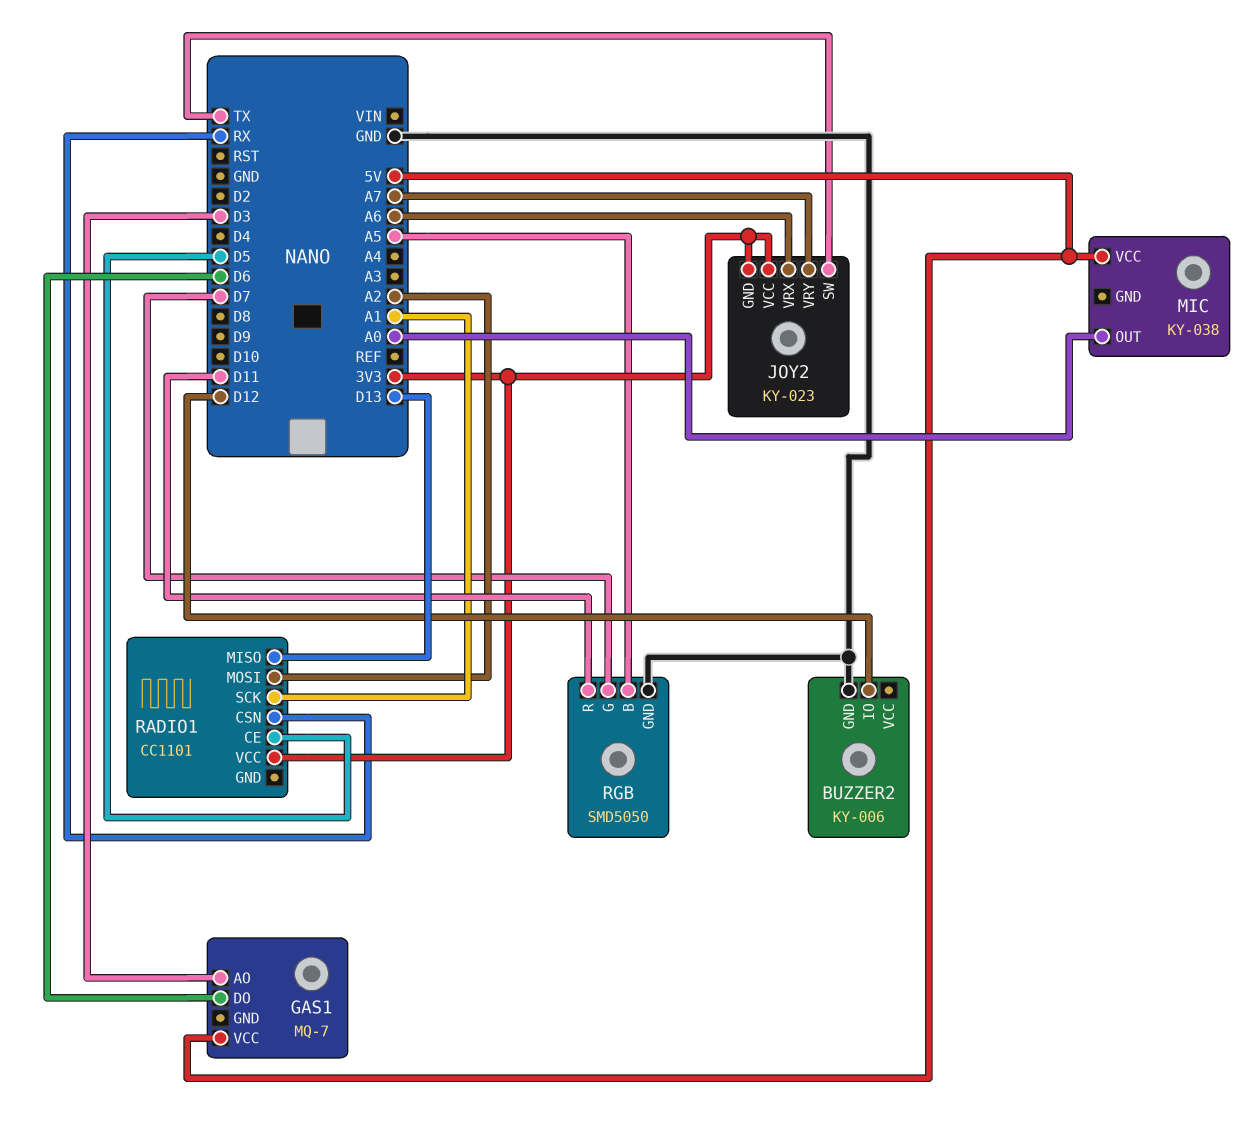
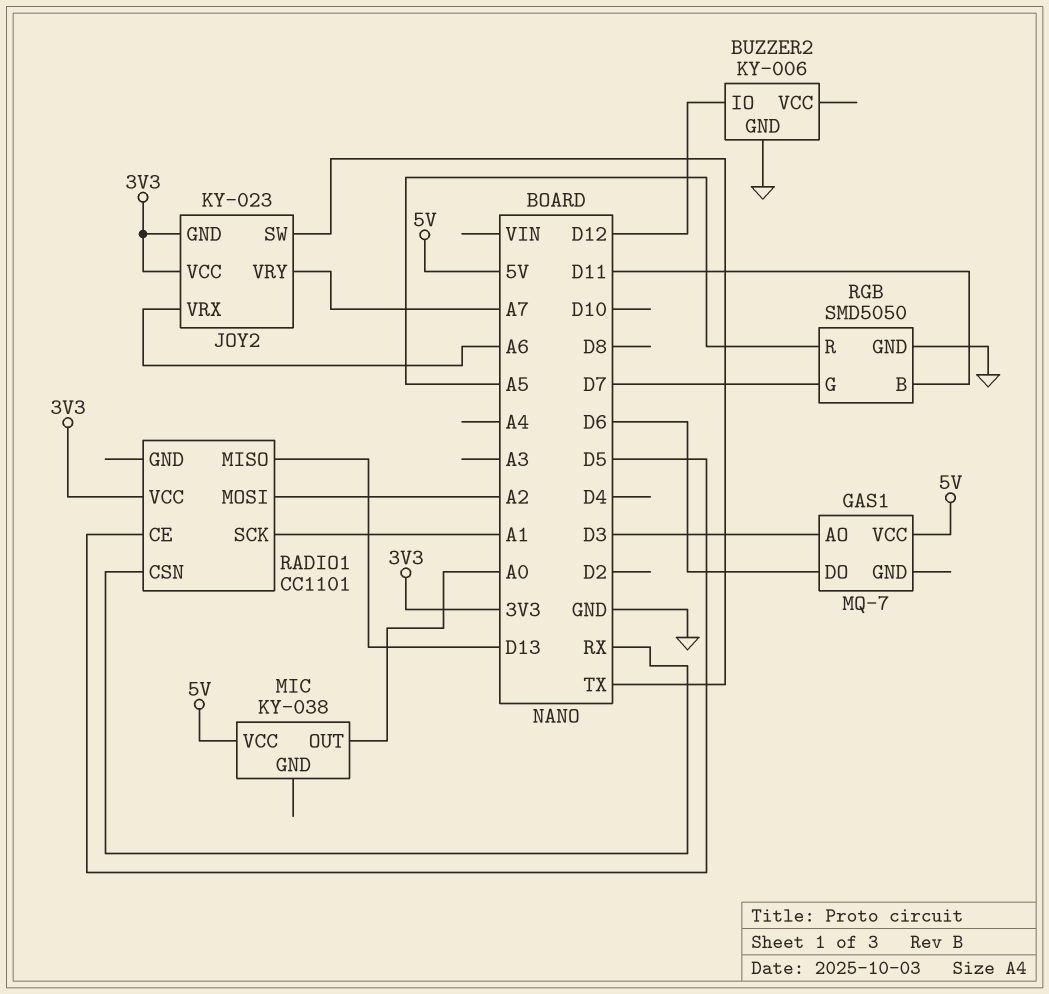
RGB pin B: A5 -> D11
RGB pin R: D11 -> A5

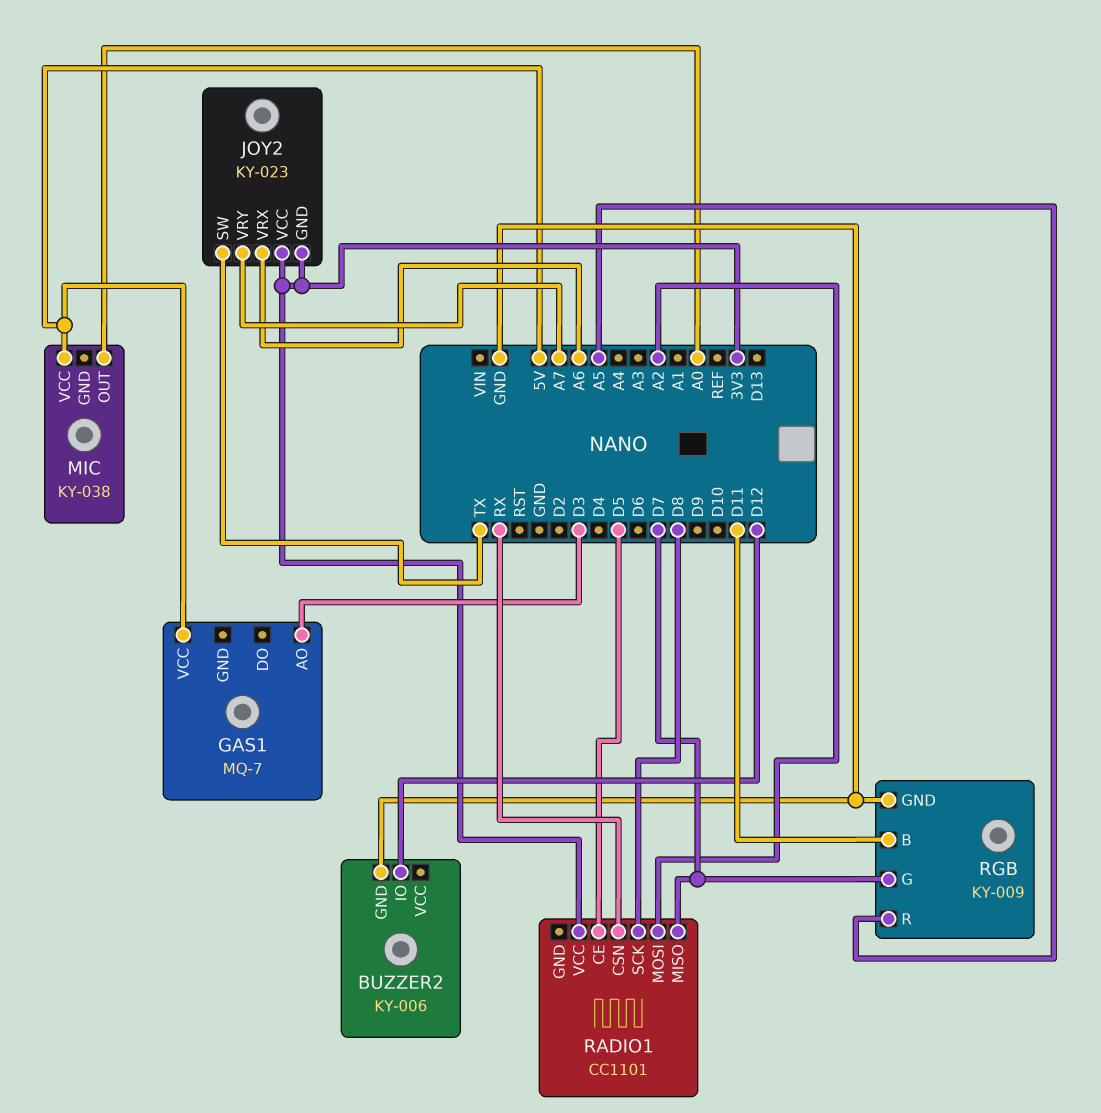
GAS1 pin DO: D6 -> none
RADIO1 pin MISO: D13 -> D7
RADIO1 pin SCK: A1 -> D8
RGB: SMD5050 -> KY-009

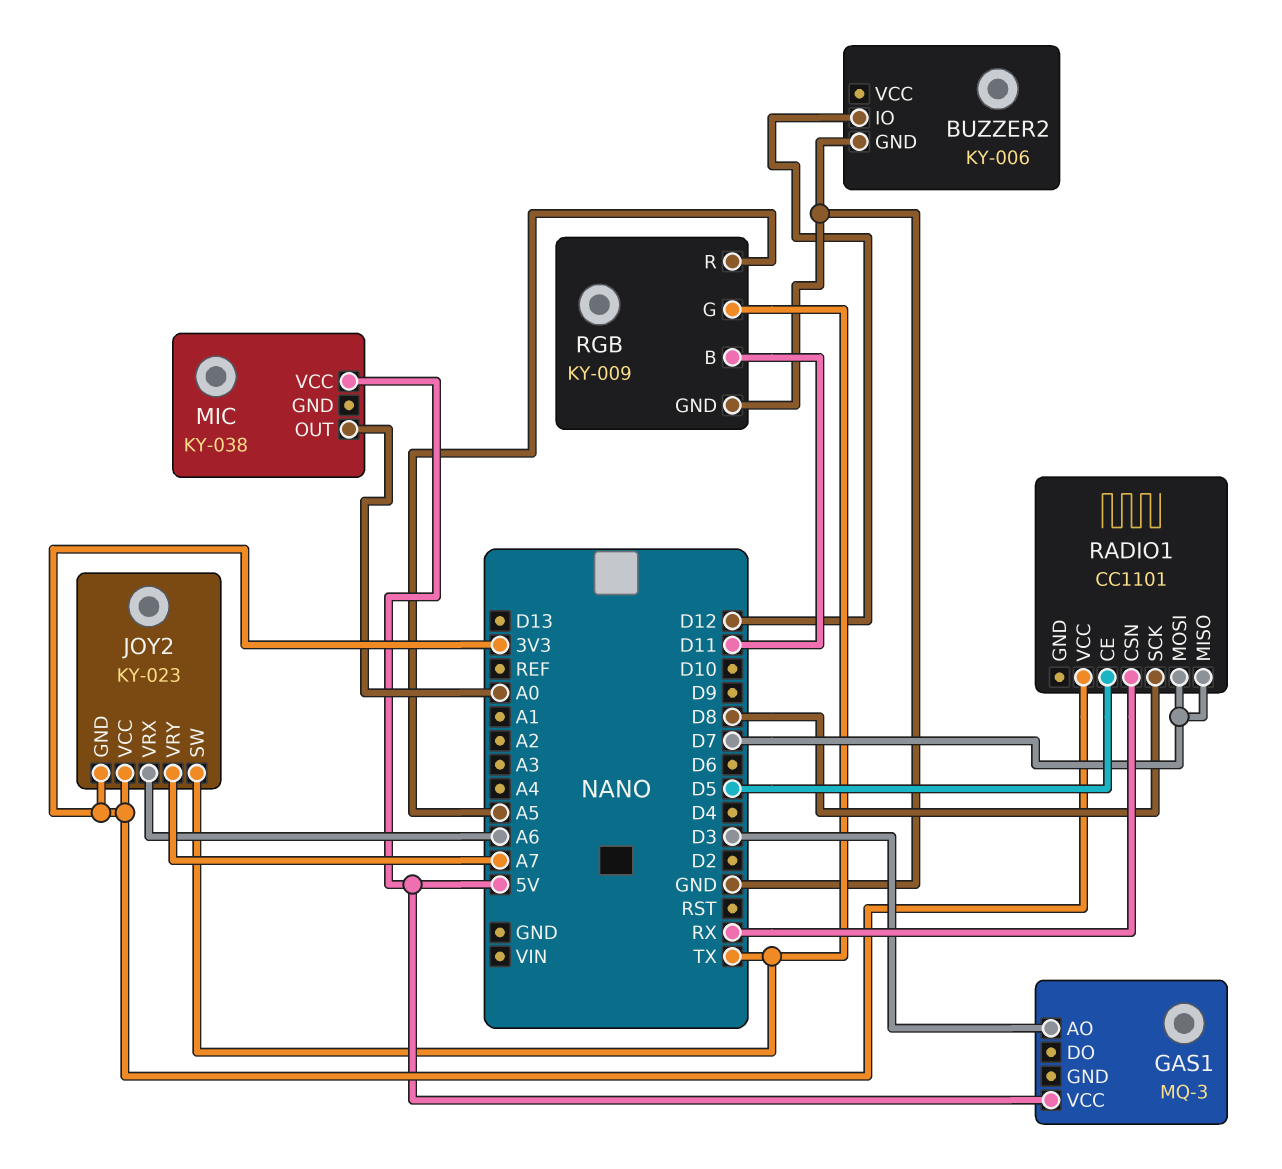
GAS1: MQ-7 -> MQ-3
RADIO1 pin MOSI: A2 -> D7
RGB pin G: D7 -> TX

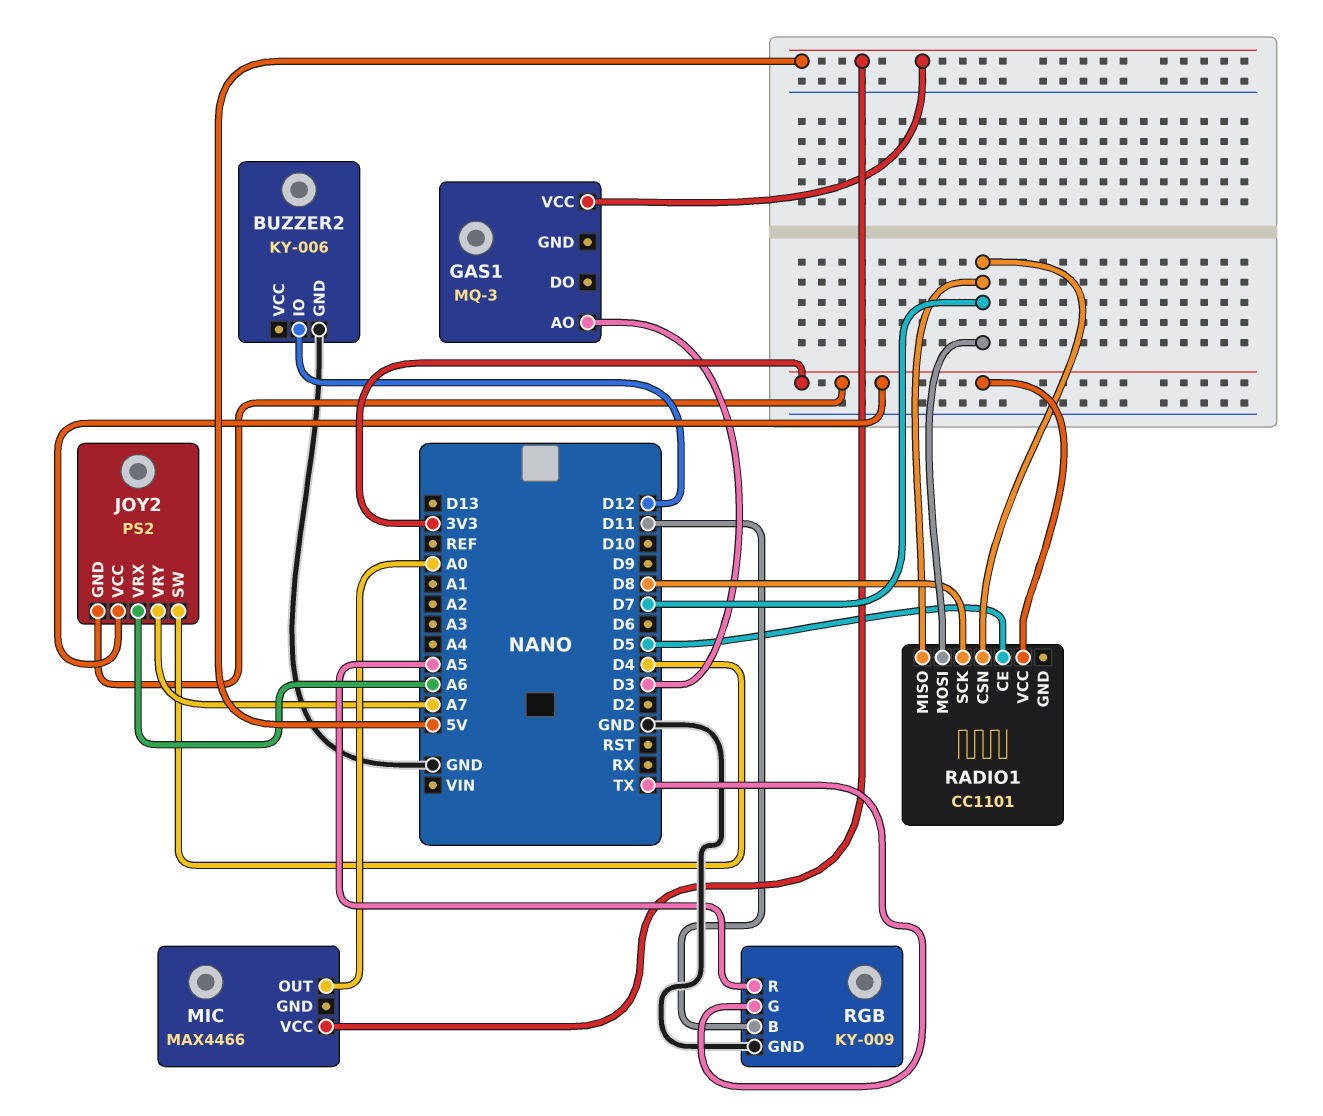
JOY2: KY-023 -> PS2
JOY2 pin SW: TX -> D4
MIC: KY-038 -> MAX4466
RADIO1 pin CSN: RX -> D7

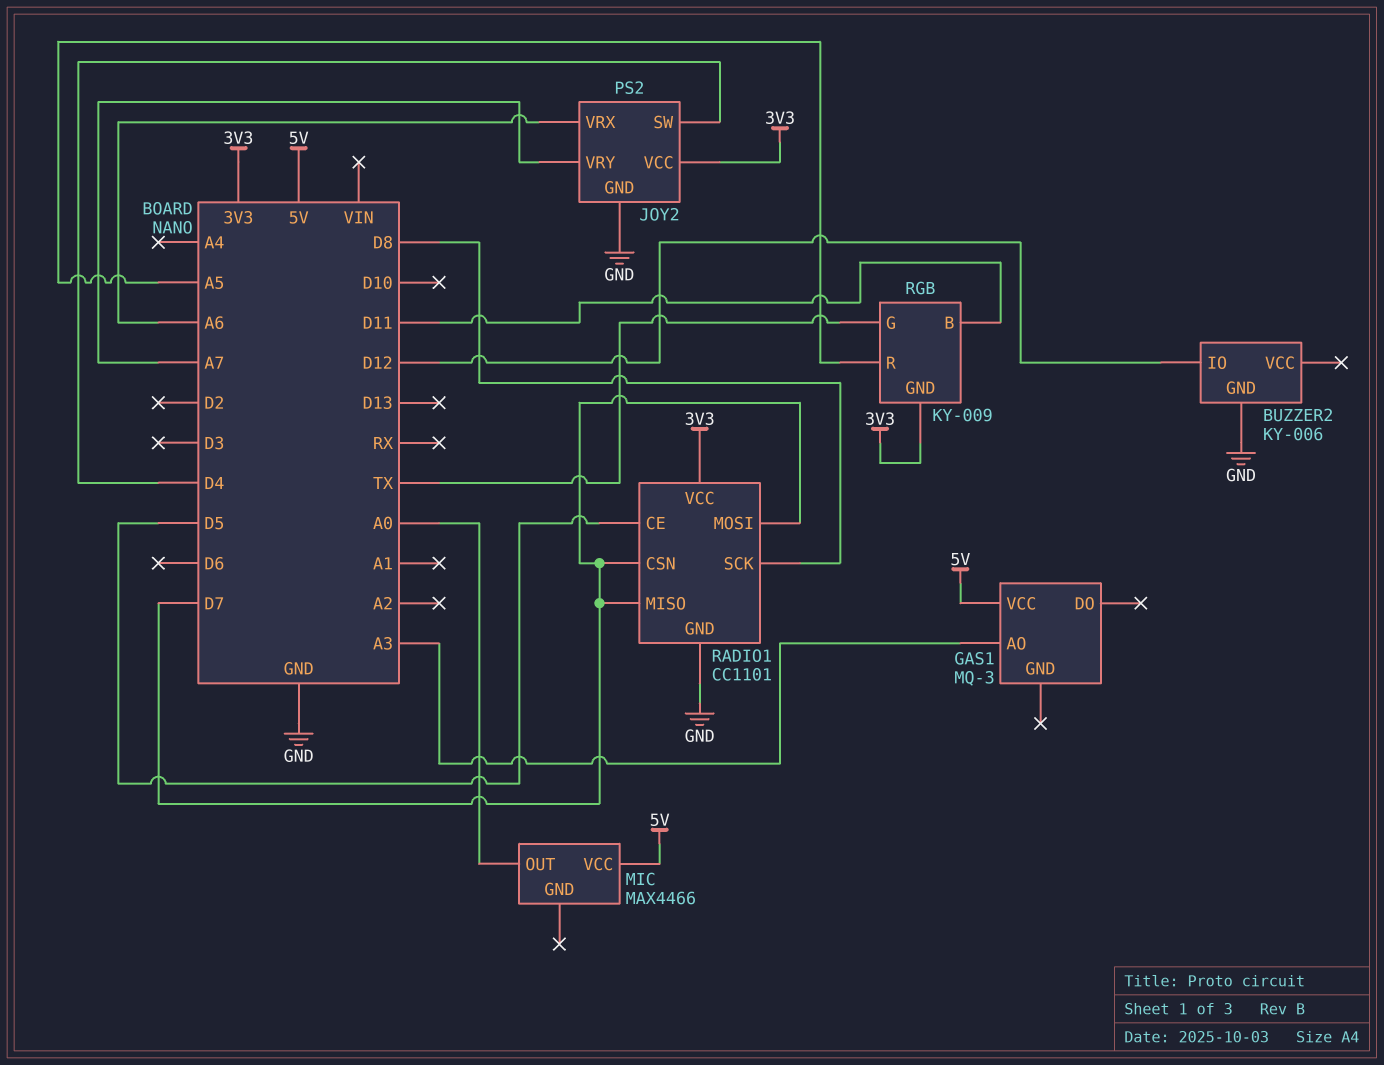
GAS1 pin AO: D3 -> A3
JOY2 pin GND: 3V3 -> GND
RADIO1 pin GND: none -> GND
RGB pin GND: GND -> 3V3

